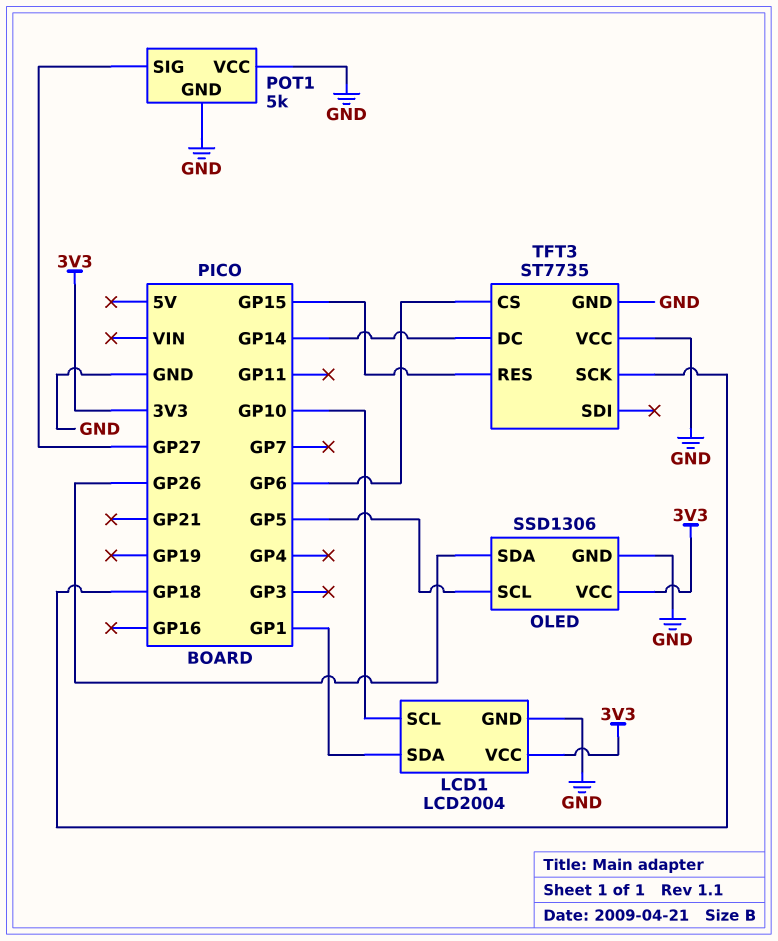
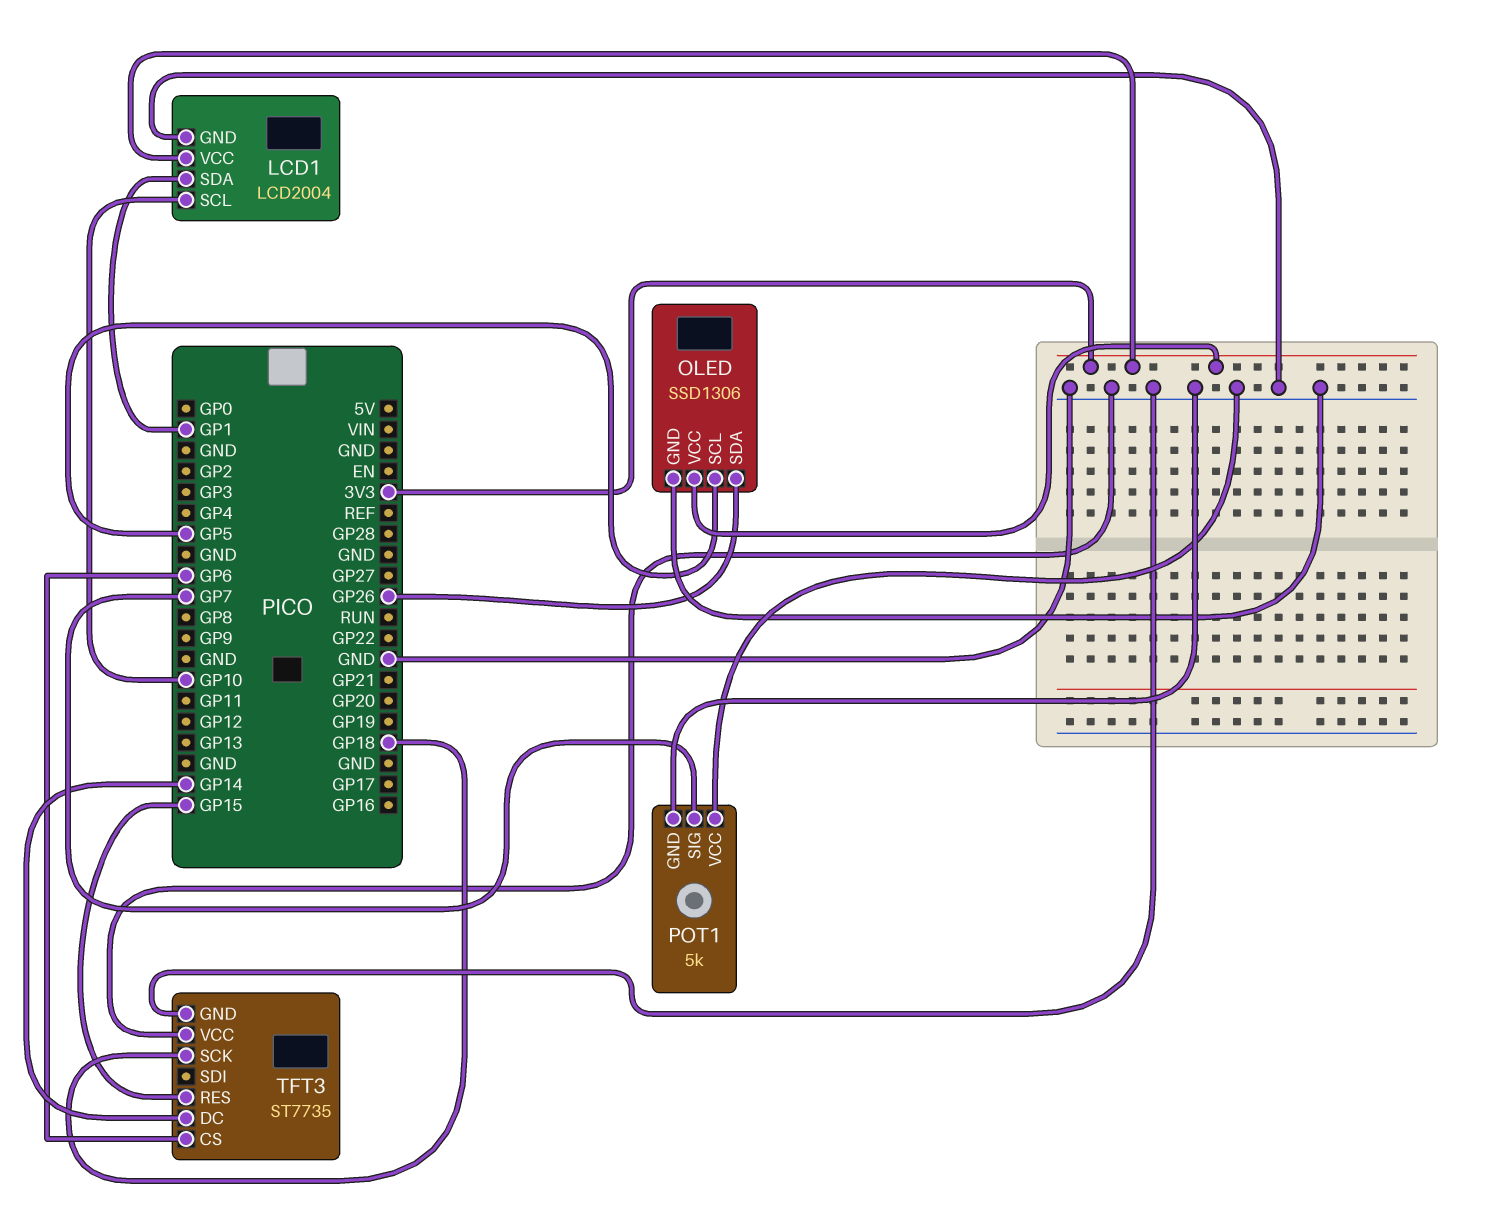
POT1 pin SIG: GP27 -> GP7

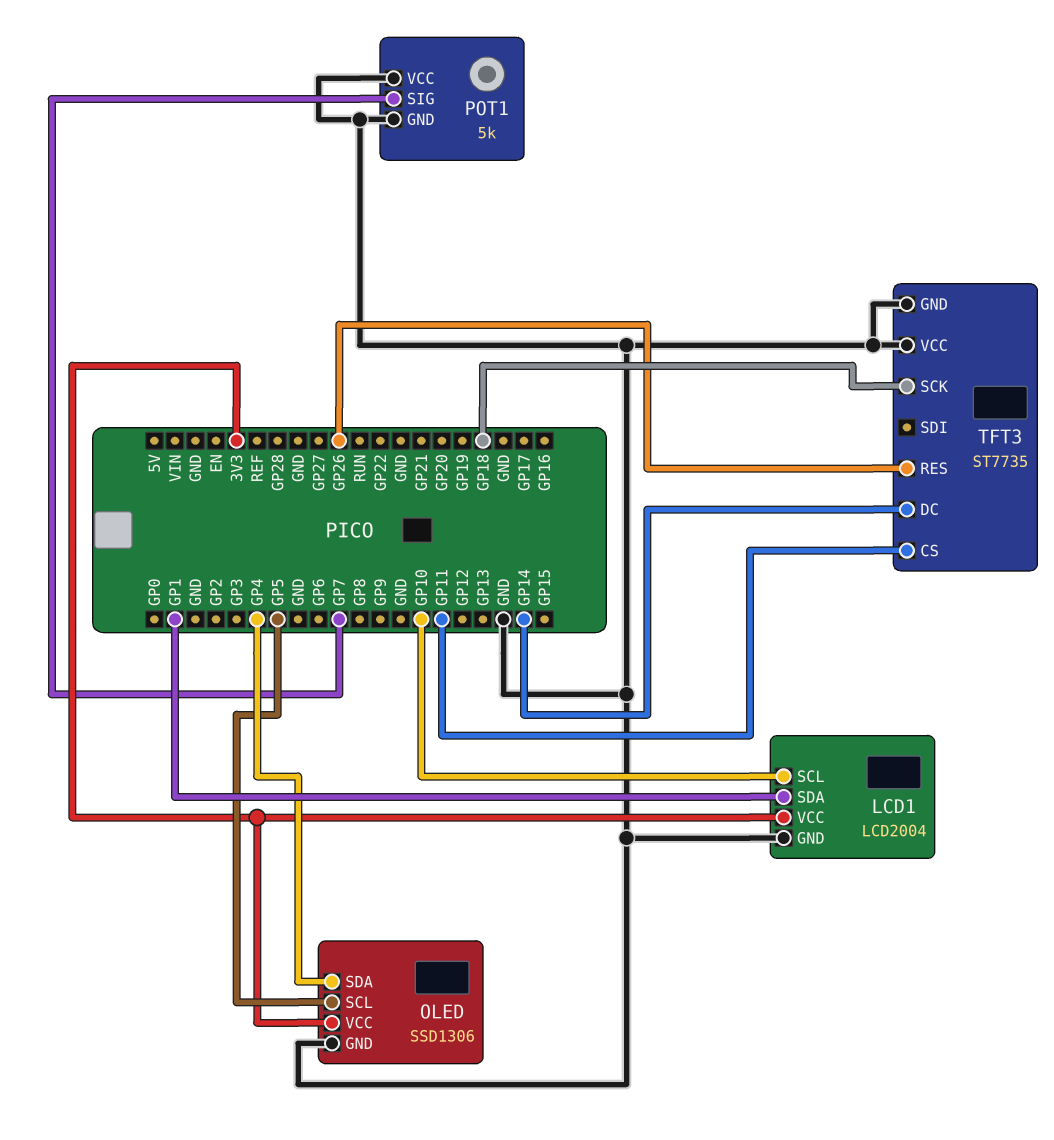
OLED pin SDA: GP26 -> GP4
TFT3 pin CS: GP6 -> GP11
TFT3 pin RES: GP15 -> GP26

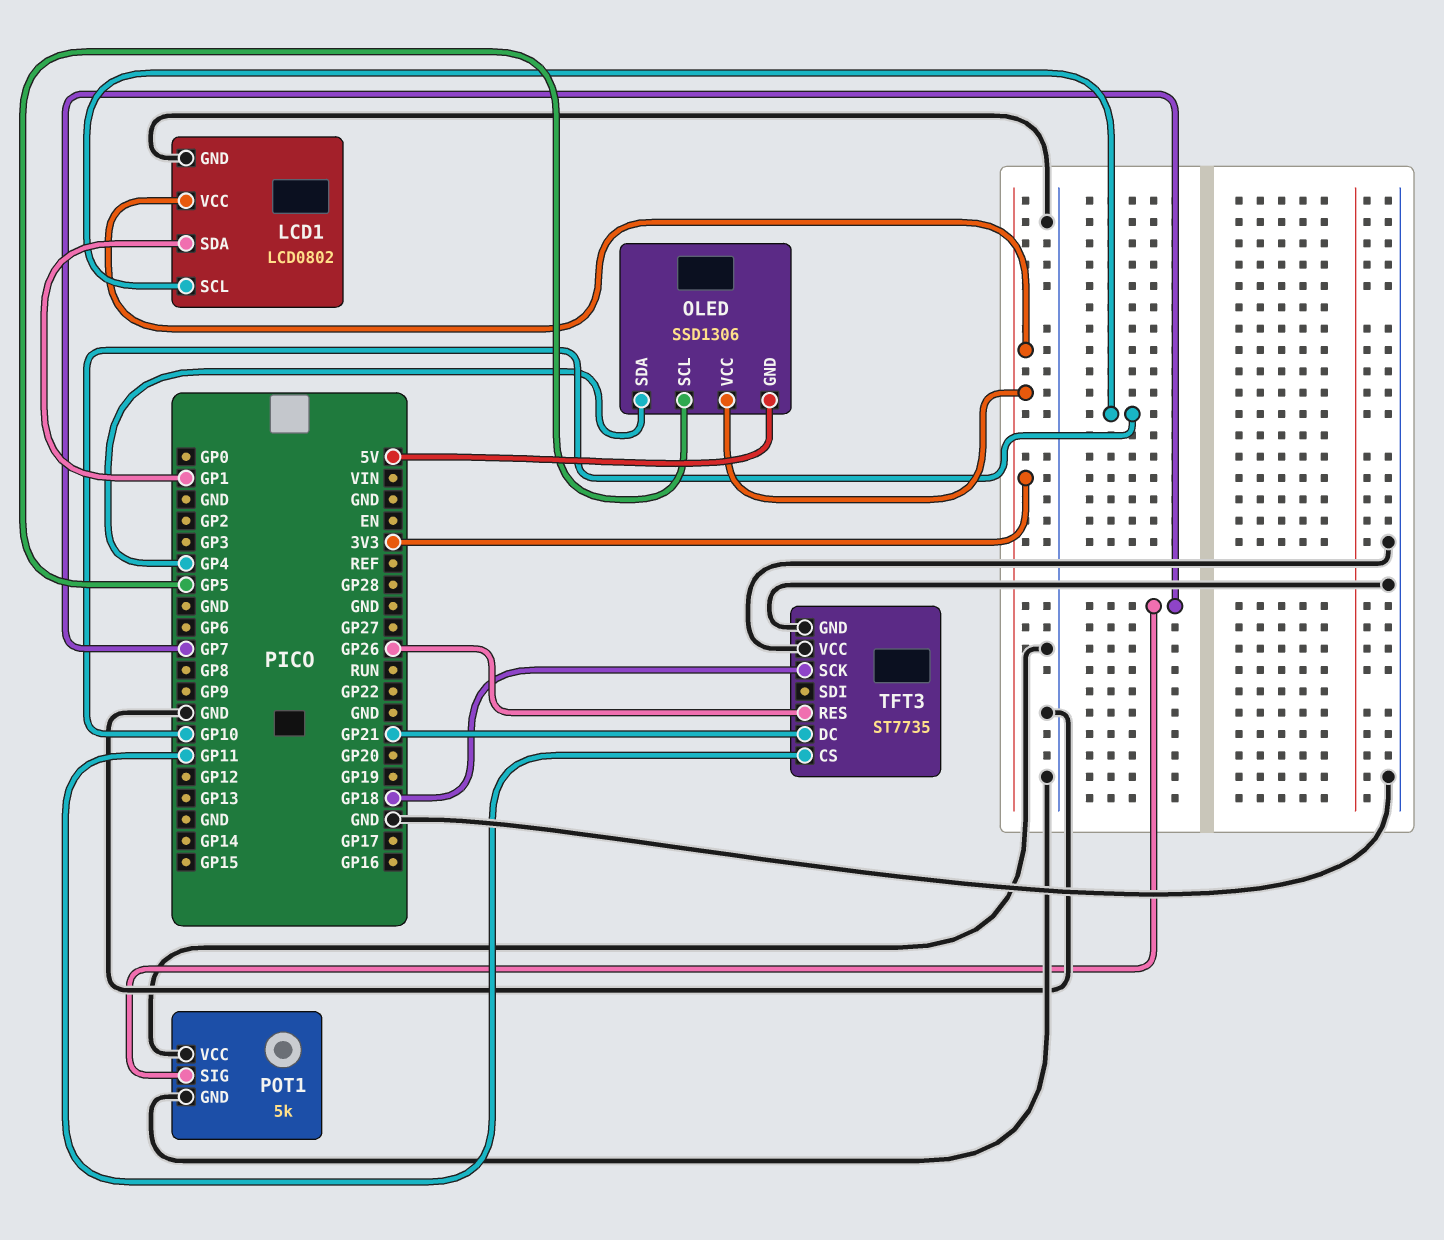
LCD1: LCD2004 -> LCD0802
OLED pin GND: GND -> 5V
TFT3 pin DC: GP14 -> GP21

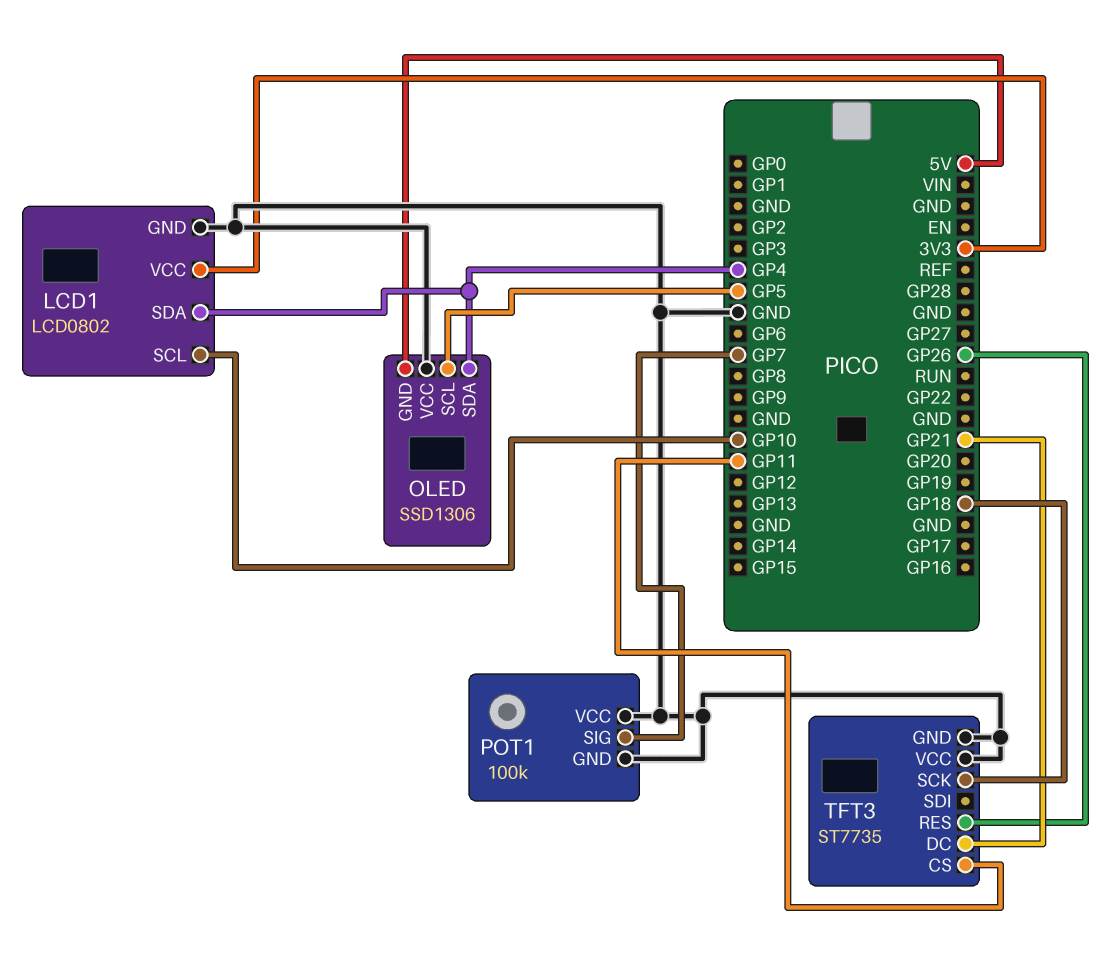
LCD1 pin SDA: GP1 -> GP4
OLED pin VCC: 3V3 -> GND
POT1: 5k -> 100k

